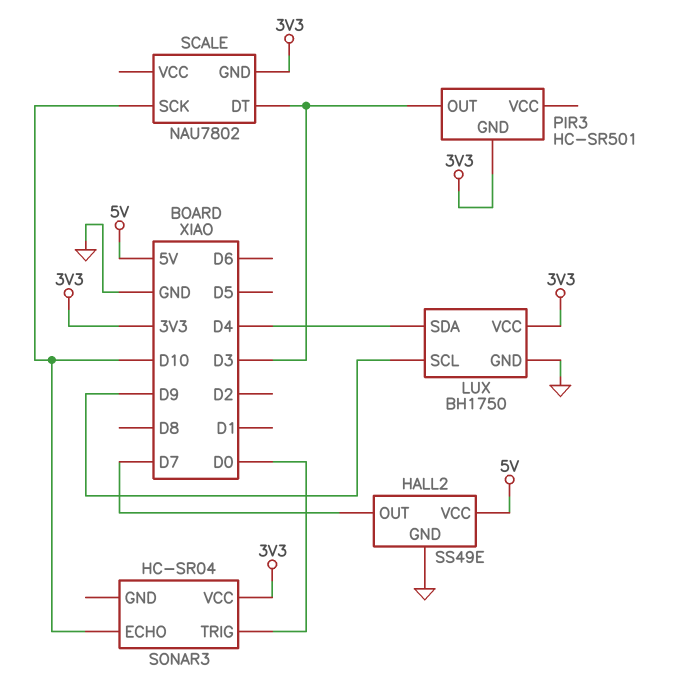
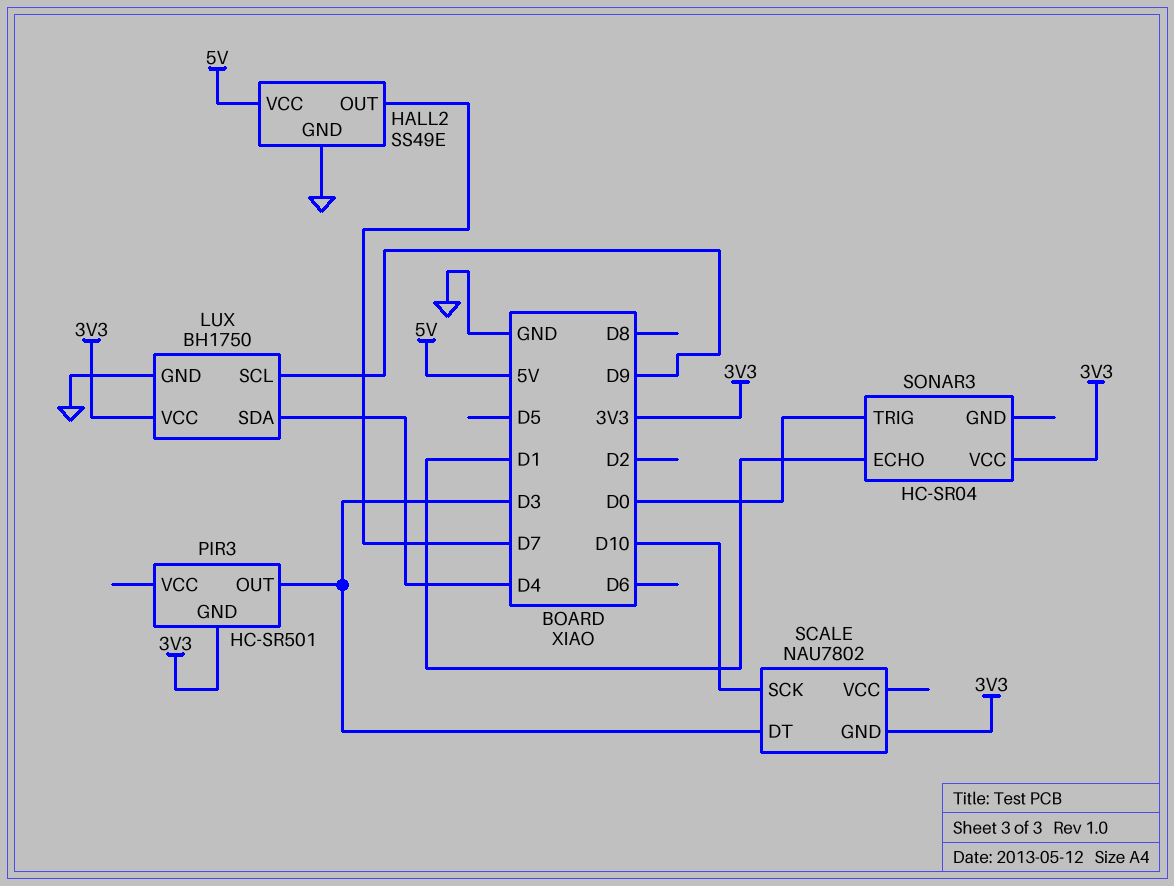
SONAR3 pin ECHO: D10 -> D1

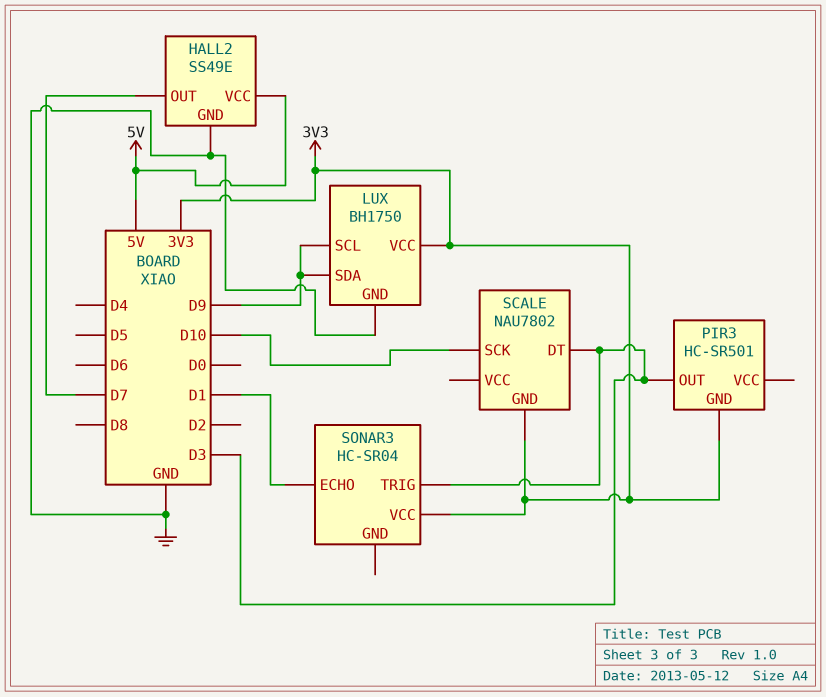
LUX pin SDA: D4 -> D9
SONAR3 pin TRIG: D0 -> D3

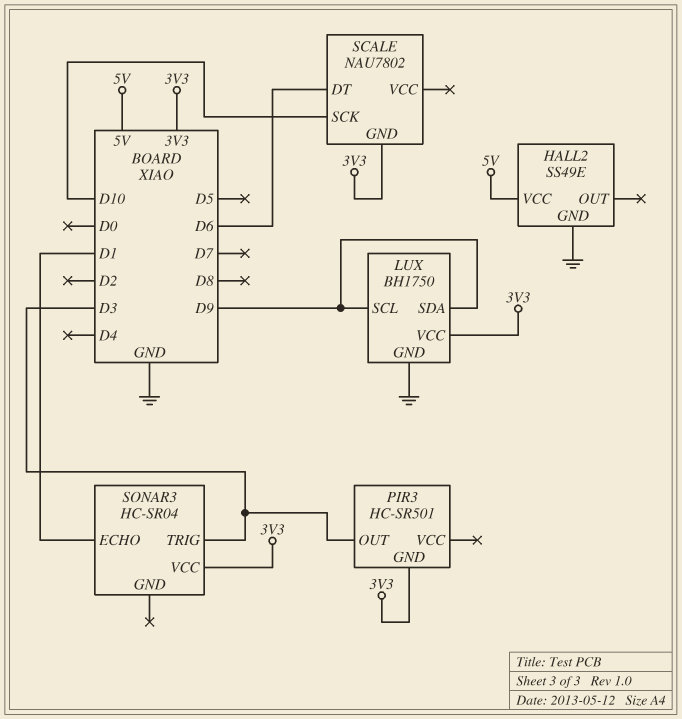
HALL2 pin OUT: D7 -> none
SCALE pin DT: D3 -> D6

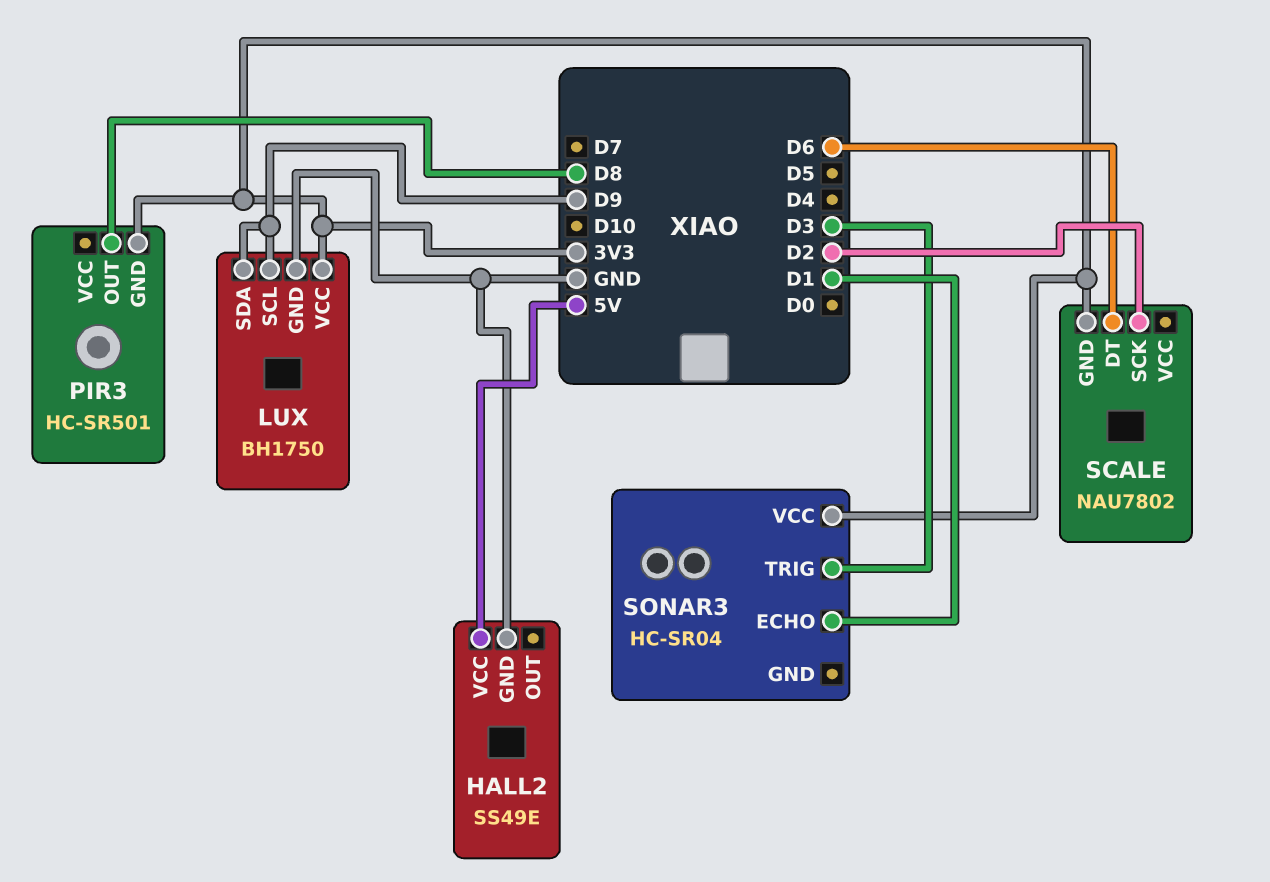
PIR3 pin OUT: D3 -> D8
SCALE pin SCK: D10 -> D2

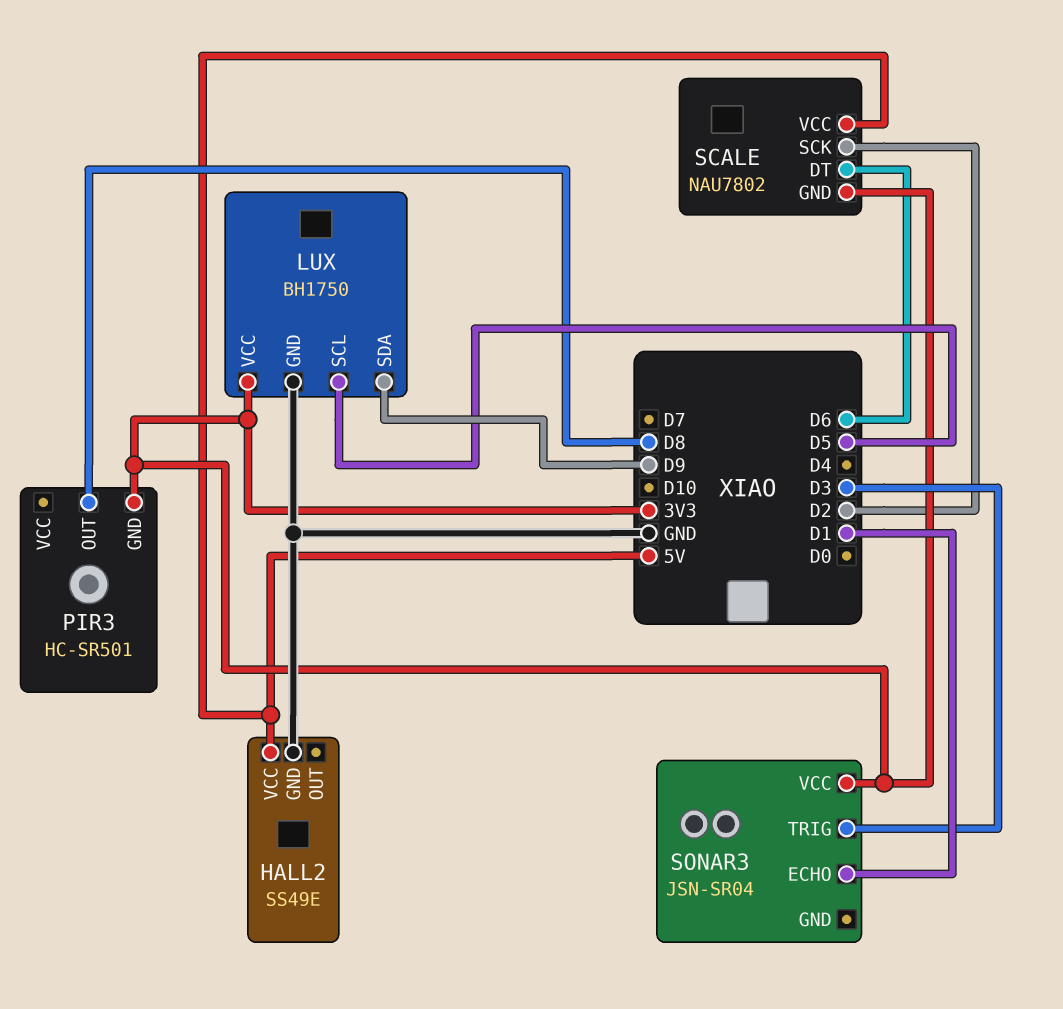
LUX pin SCL: D9 -> D5
SCALE pin VCC: none -> 5V
SONAR3: HC-SR04 -> JSN-SR04

